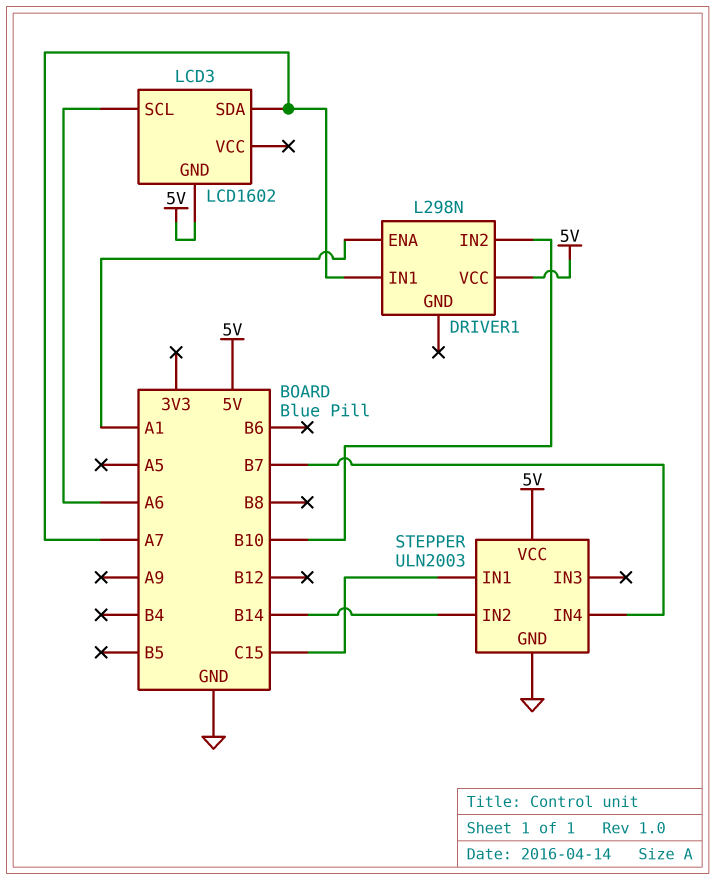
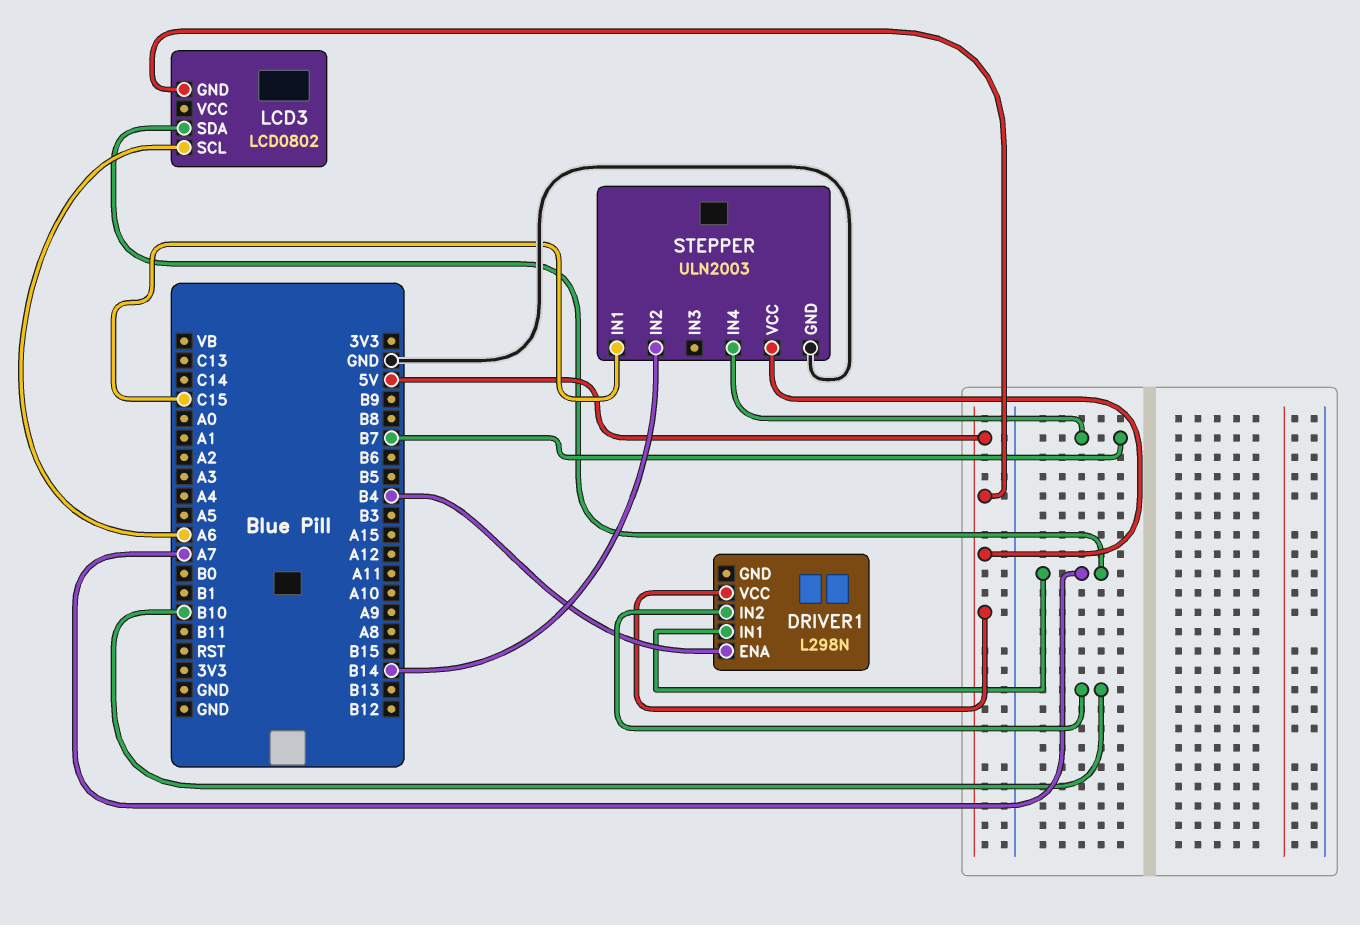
DRIVER1 pin ENA: A1 -> B4
LCD3: LCD1602 -> LCD0802

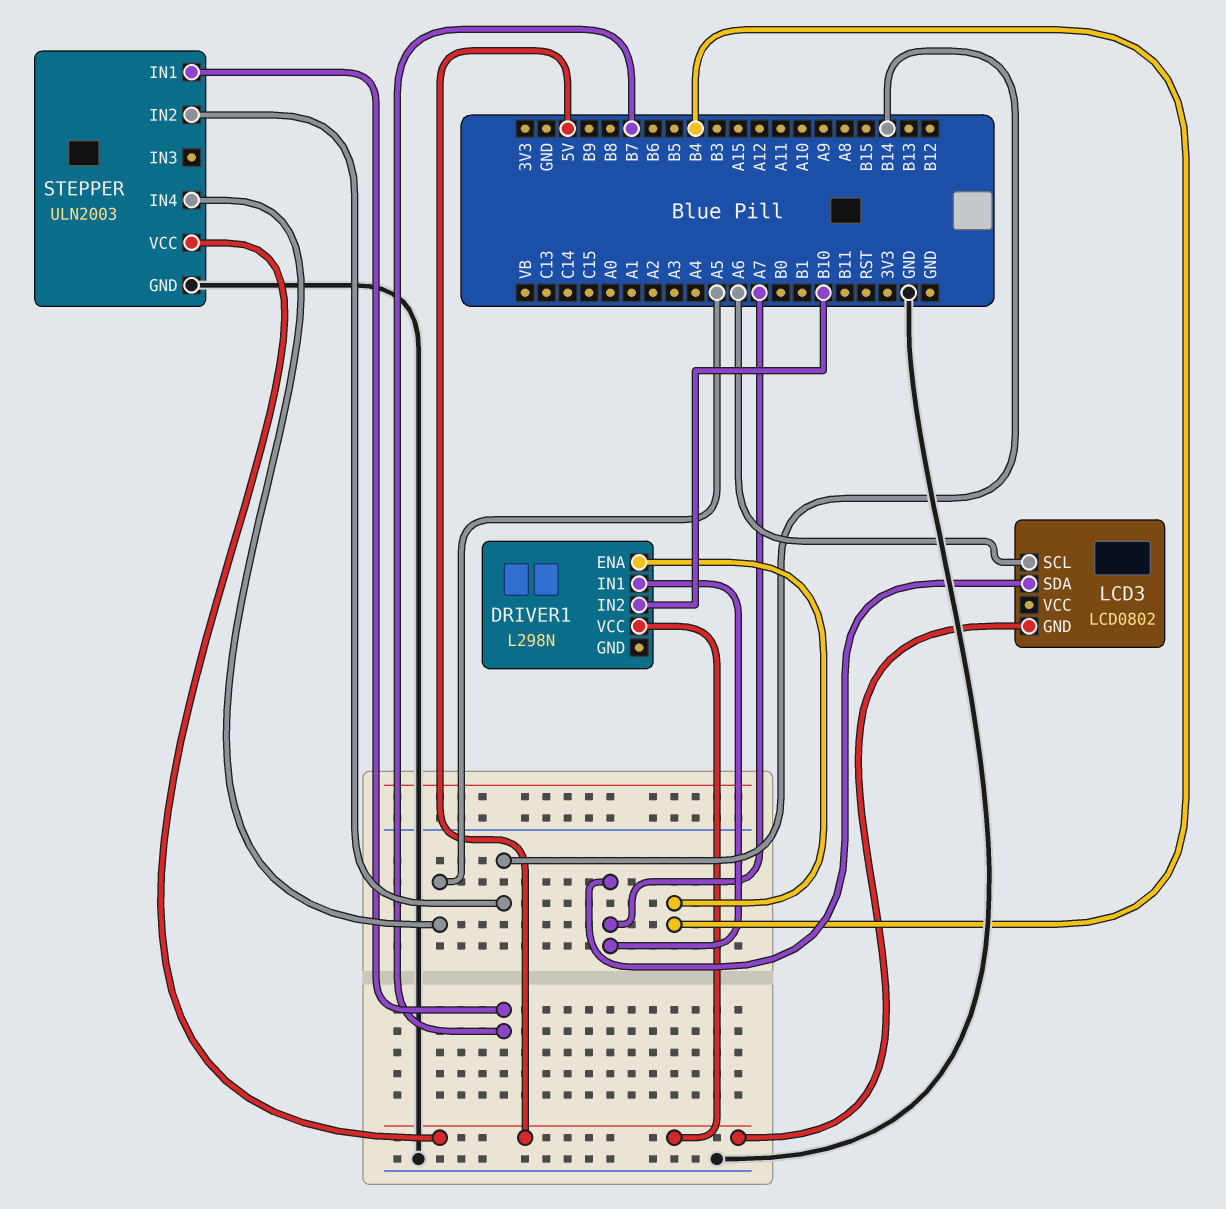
STEPPER pin IN1: C15 -> B7
STEPPER pin IN4: B7 -> A5

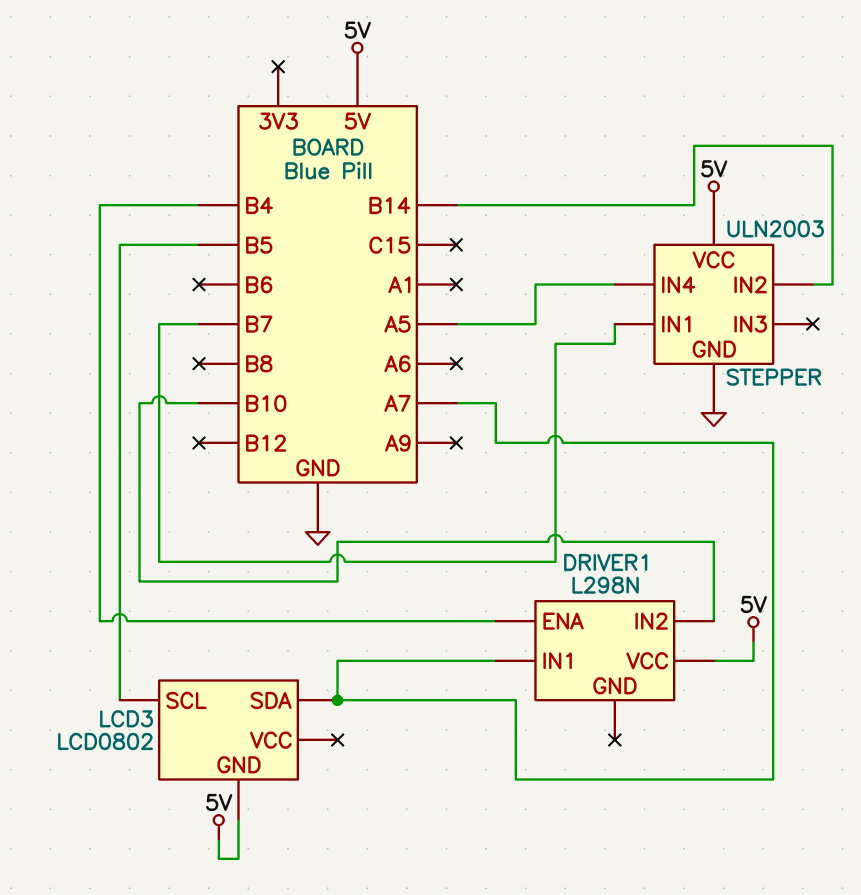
LCD3 pin SCL: A6 -> B5

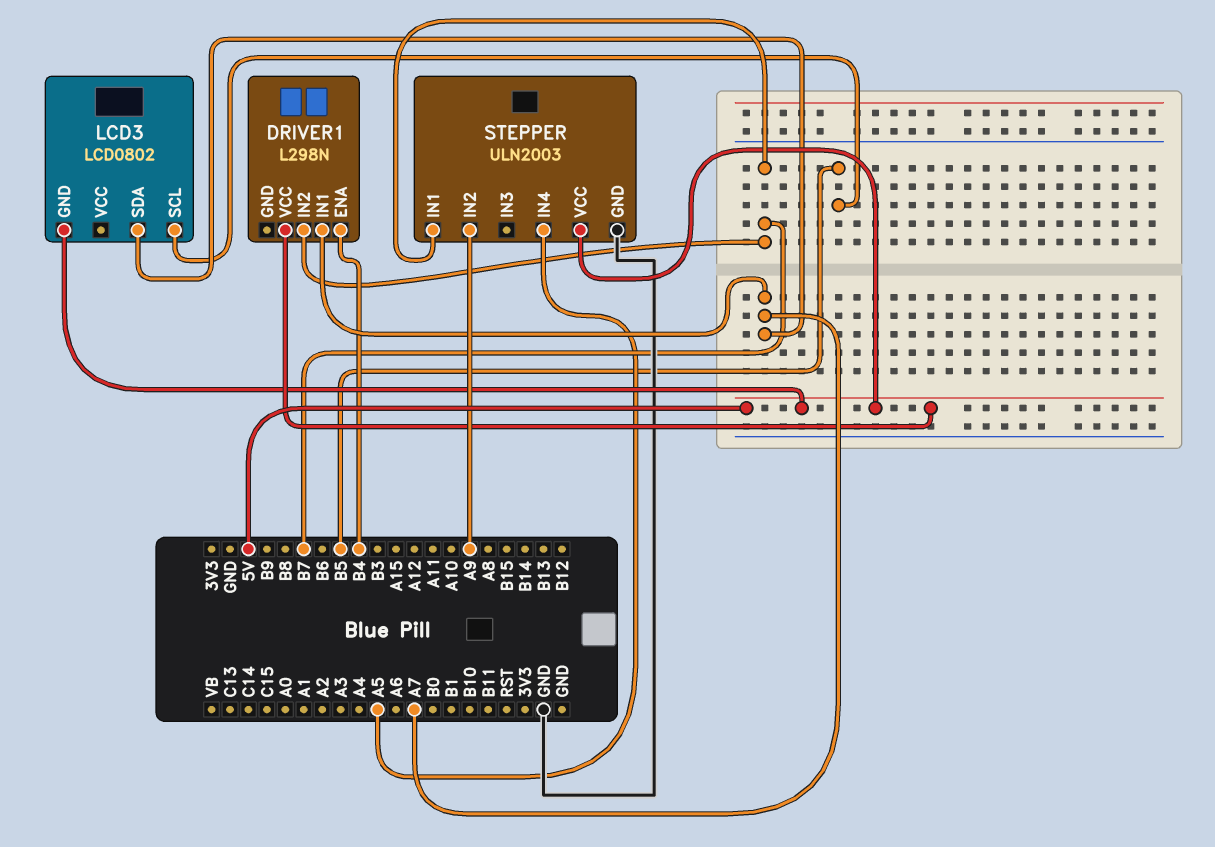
DRIVER1 pin IN2: B10 -> B7
STEPPER pin IN2: B14 -> A9

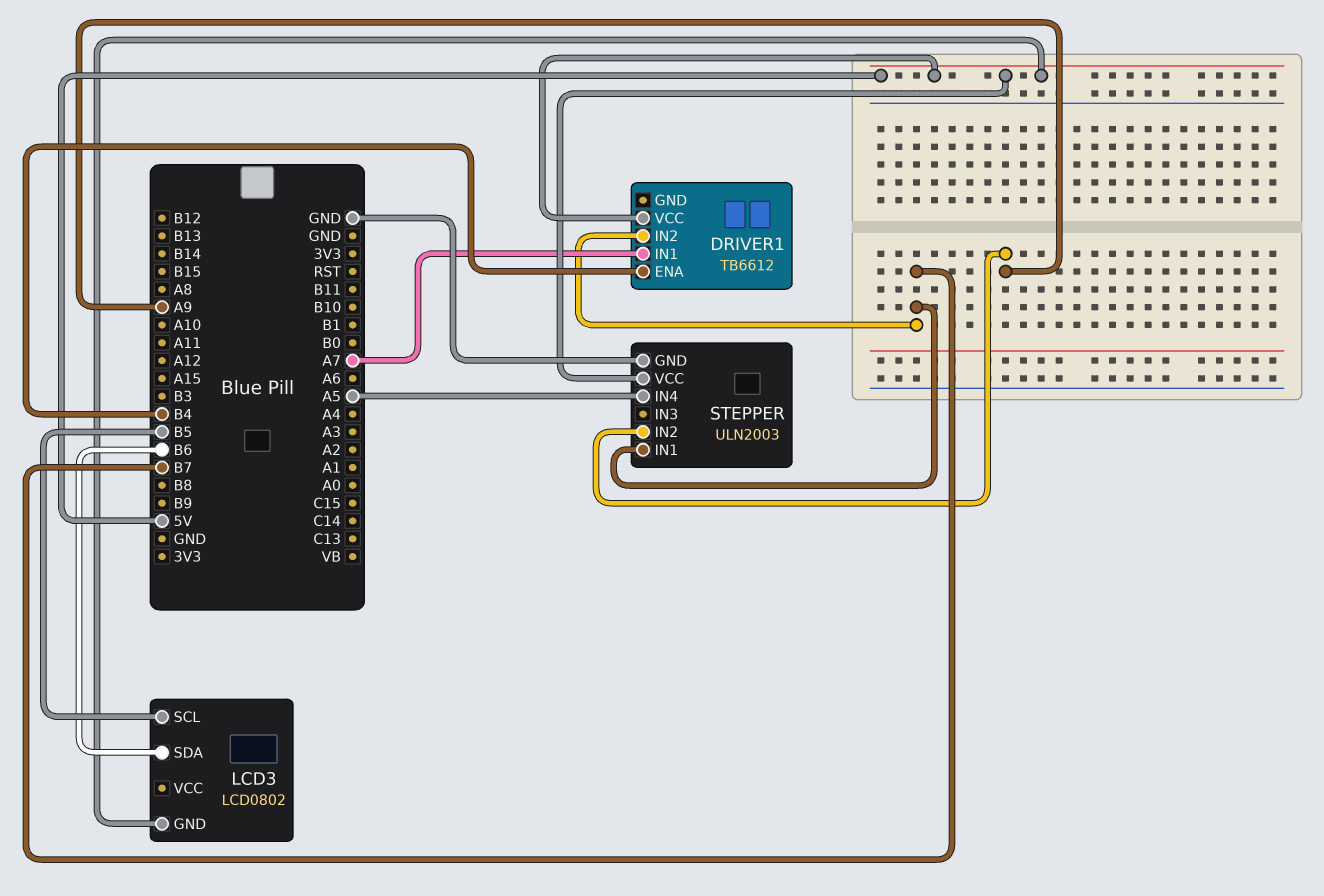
DRIVER1: L298N -> TB6612
LCD3 pin SDA: A7 -> B6

